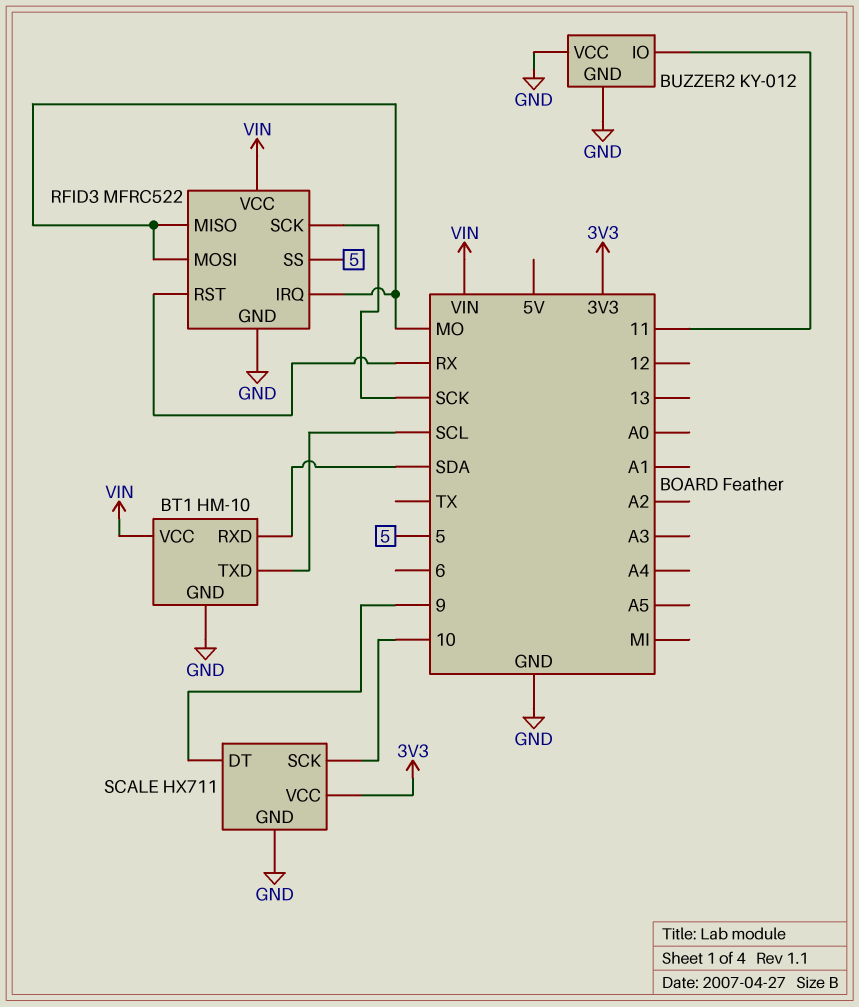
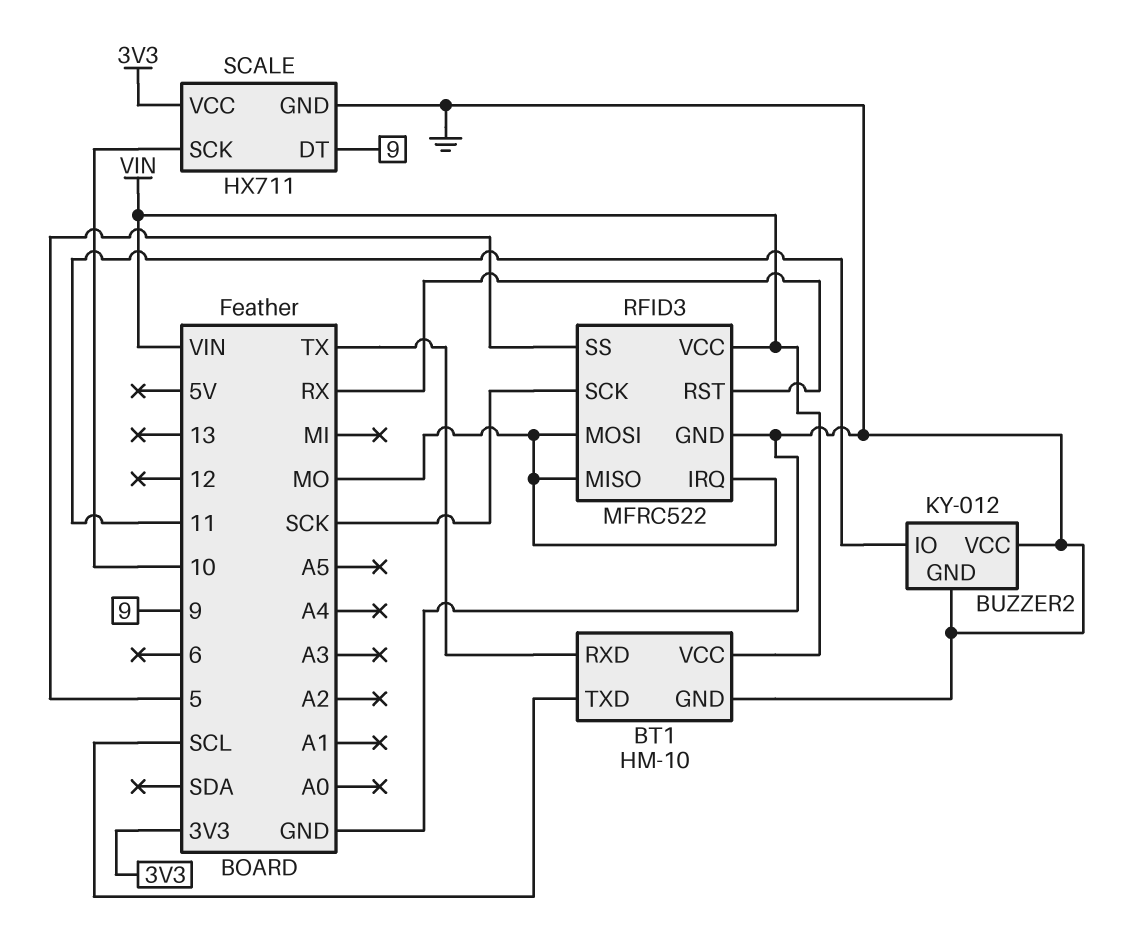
BT1 pin RXD: SDA -> TX

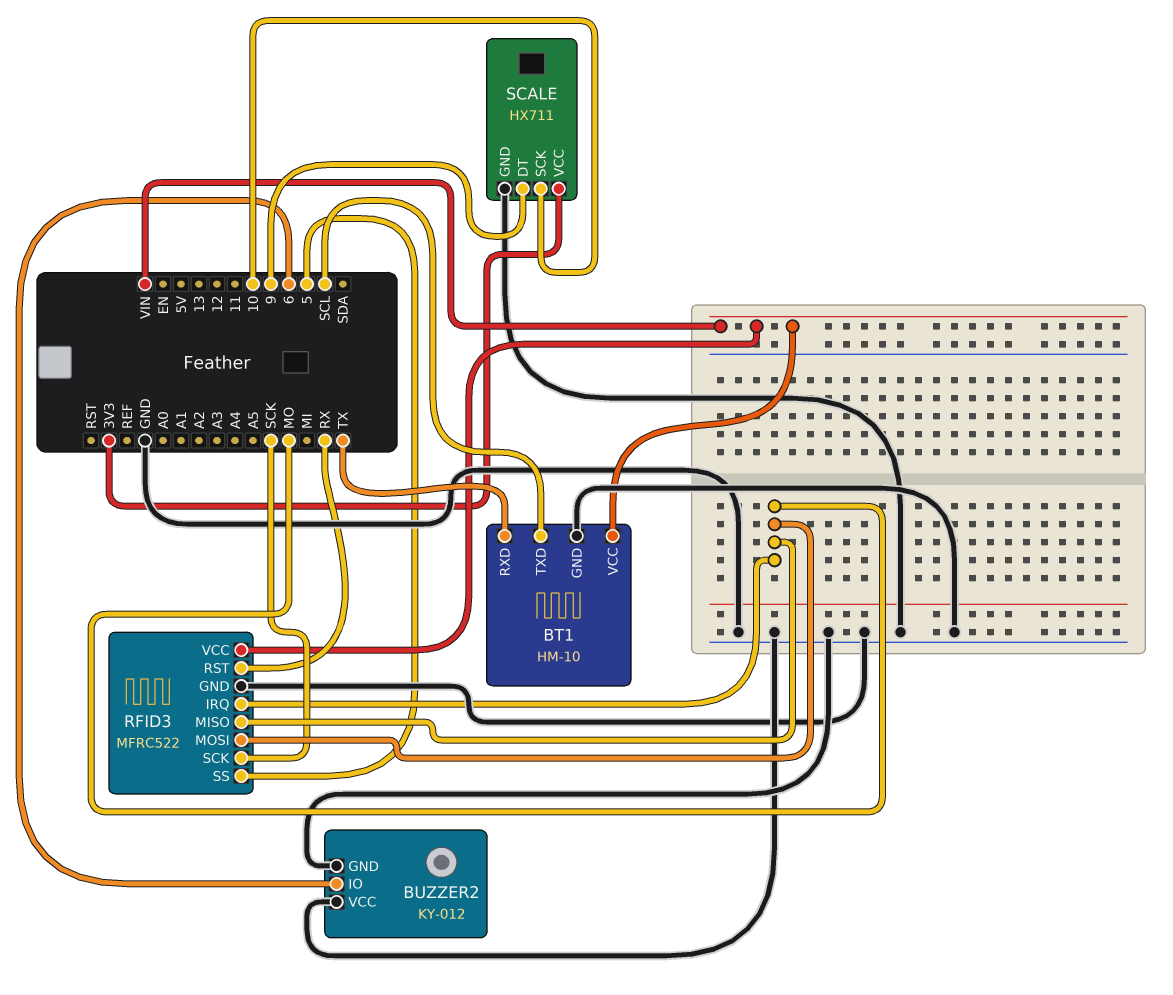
BUZZER2 pin IO: 11 -> 6

